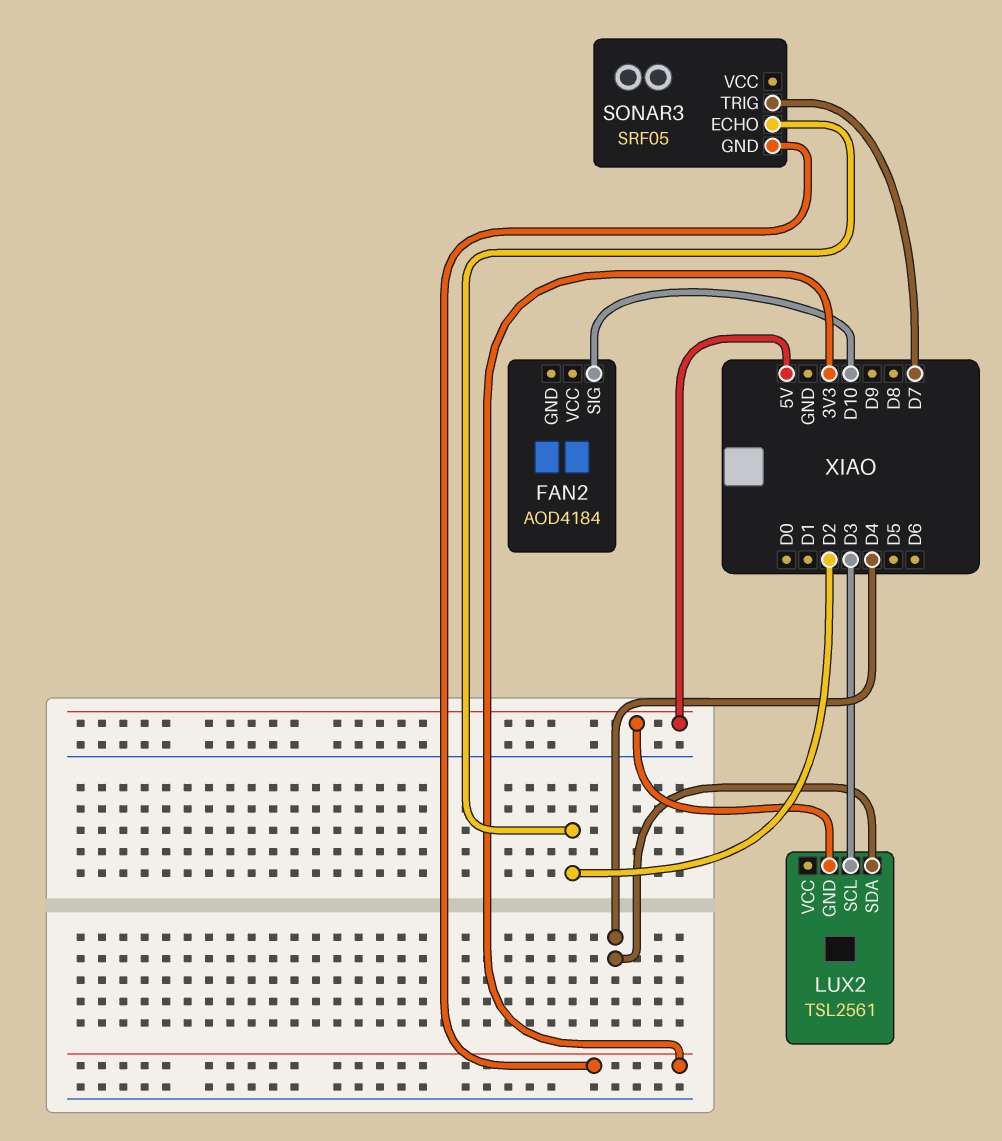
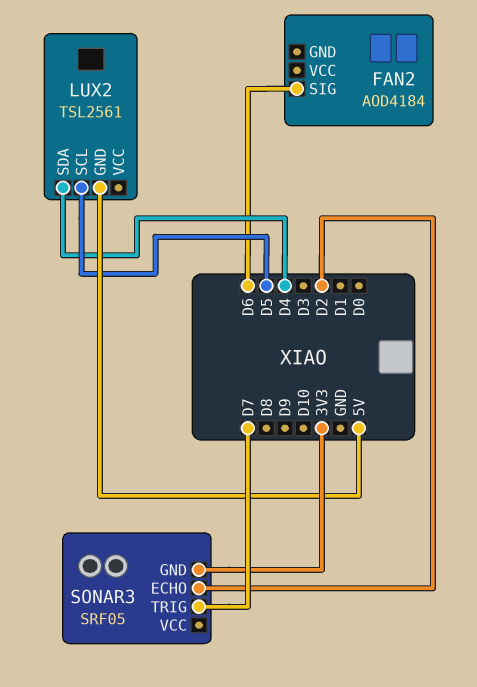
FAN2 pin SIG: D10 -> D6
LUX2 pin SCL: D3 -> D5

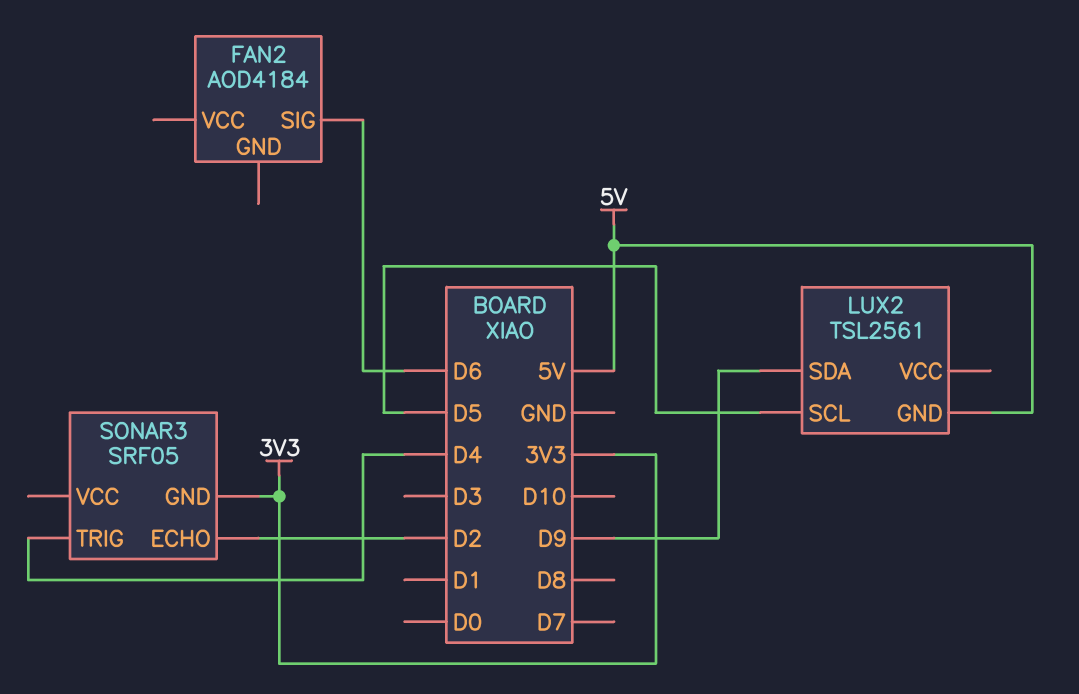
LUX2 pin SDA: D4 -> D9
SONAR3 pin TRIG: D7 -> D4

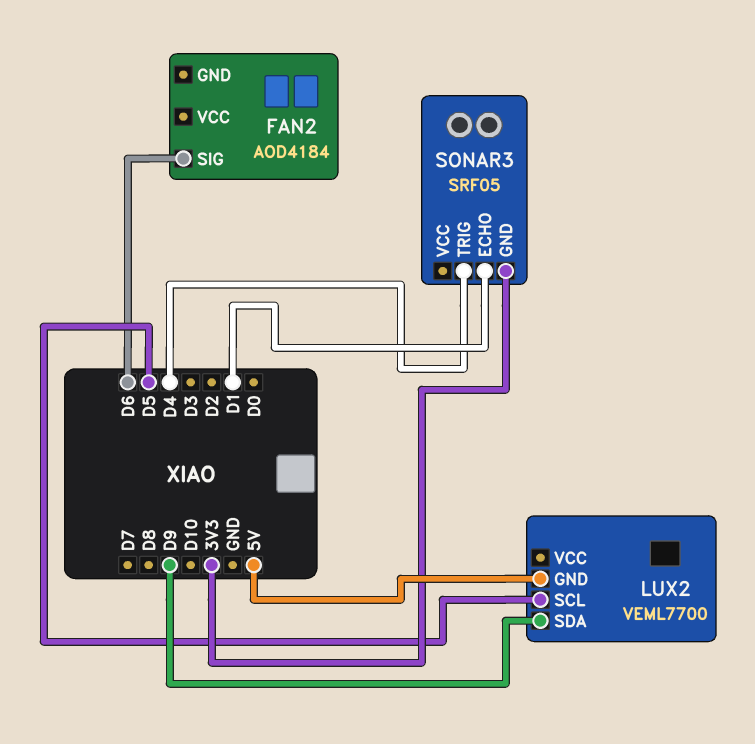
LUX2: TSL2561 -> VEML7700
SONAR3 pin ECHO: D2 -> D1

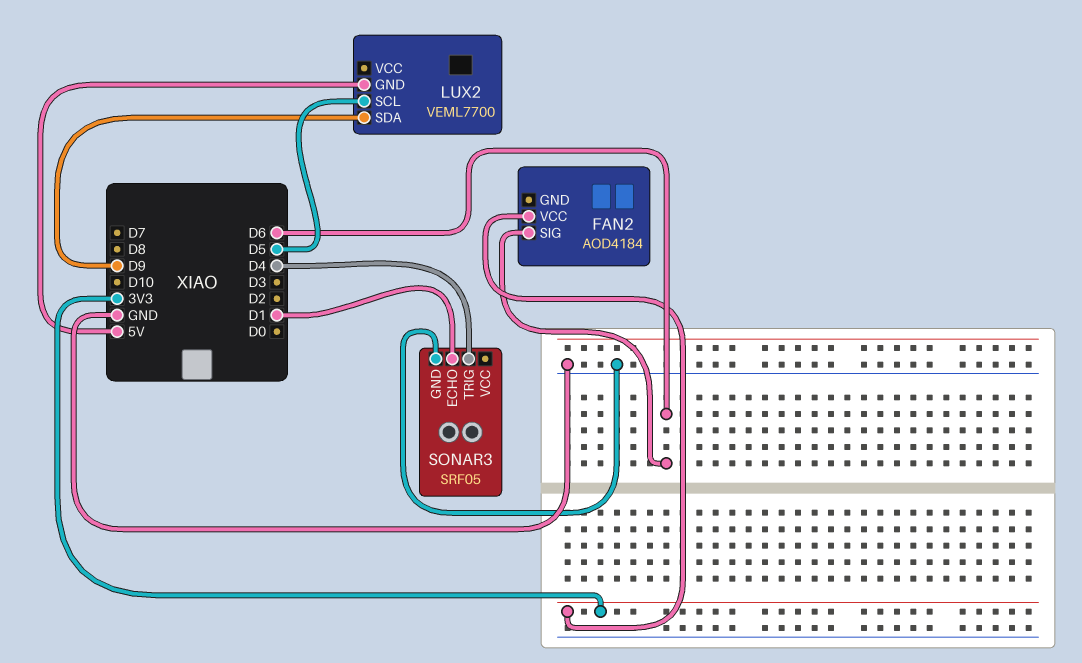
FAN2 pin VCC: none -> 3V3
SONAR3 pin GND: 3V3 -> GND

